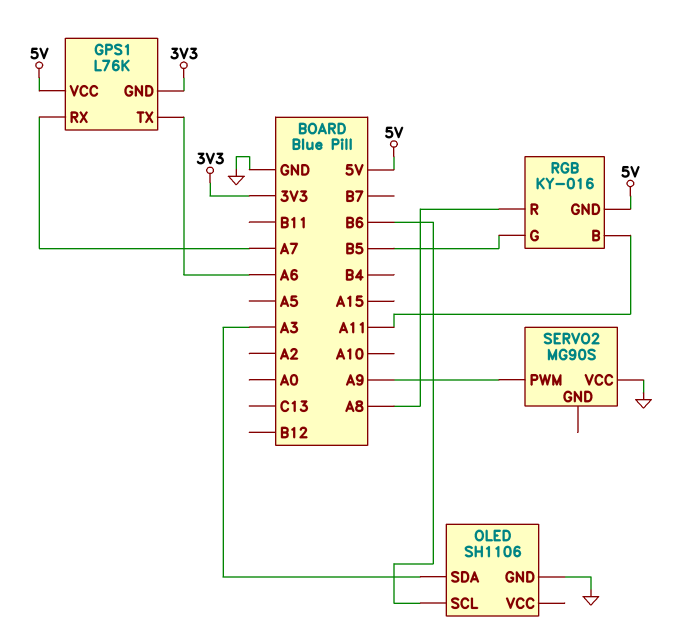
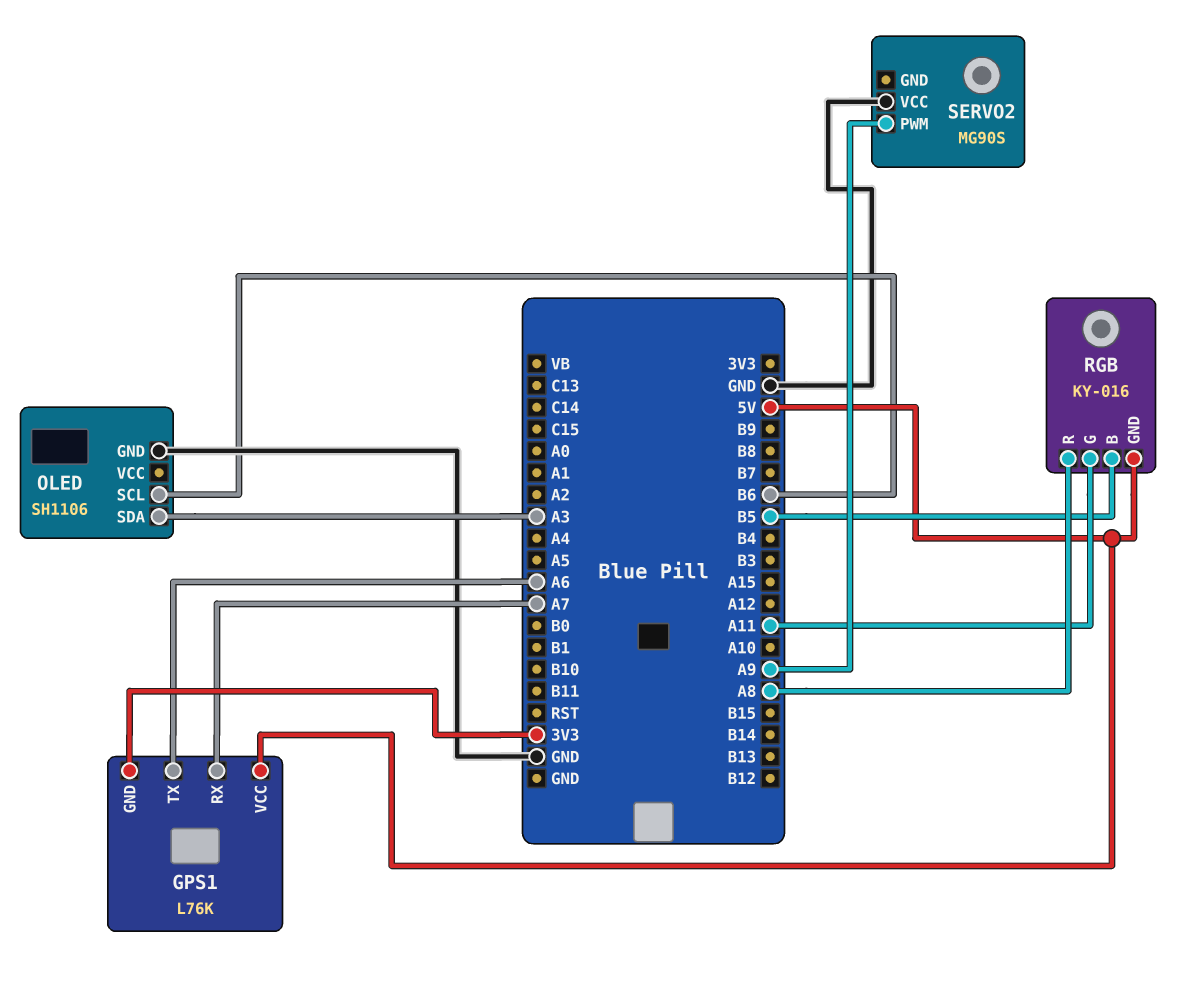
RGB pin B: A11 -> B5
RGB pin G: B5 -> A11

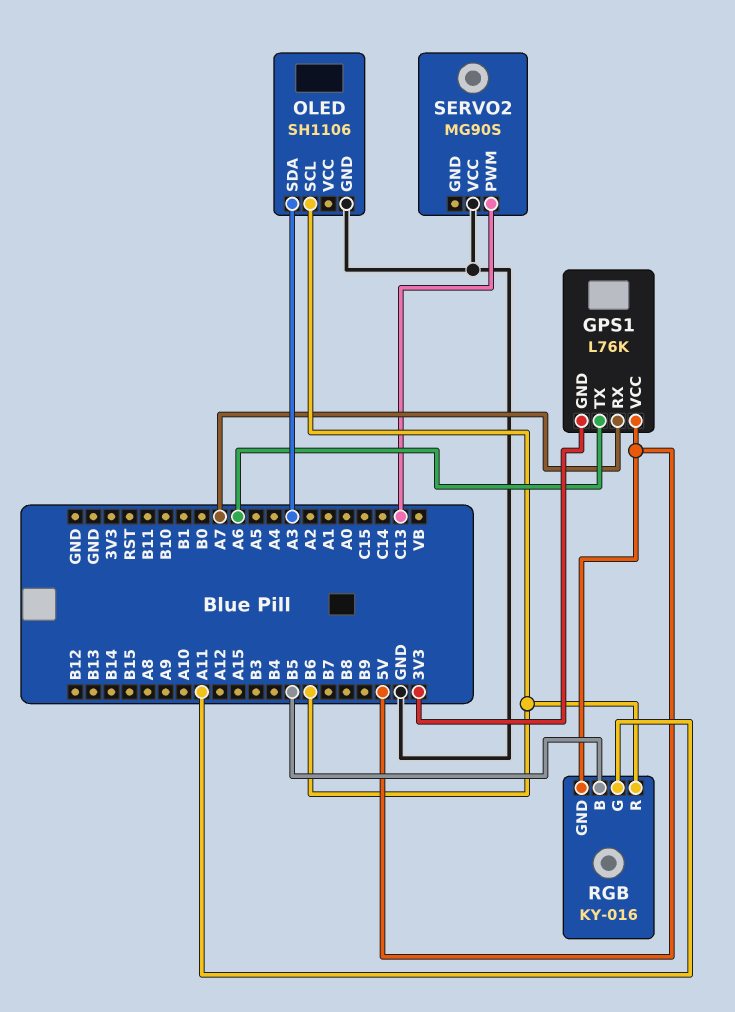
RGB pin R: A8 -> B6
SERVO2 pin PWM: A9 -> C13

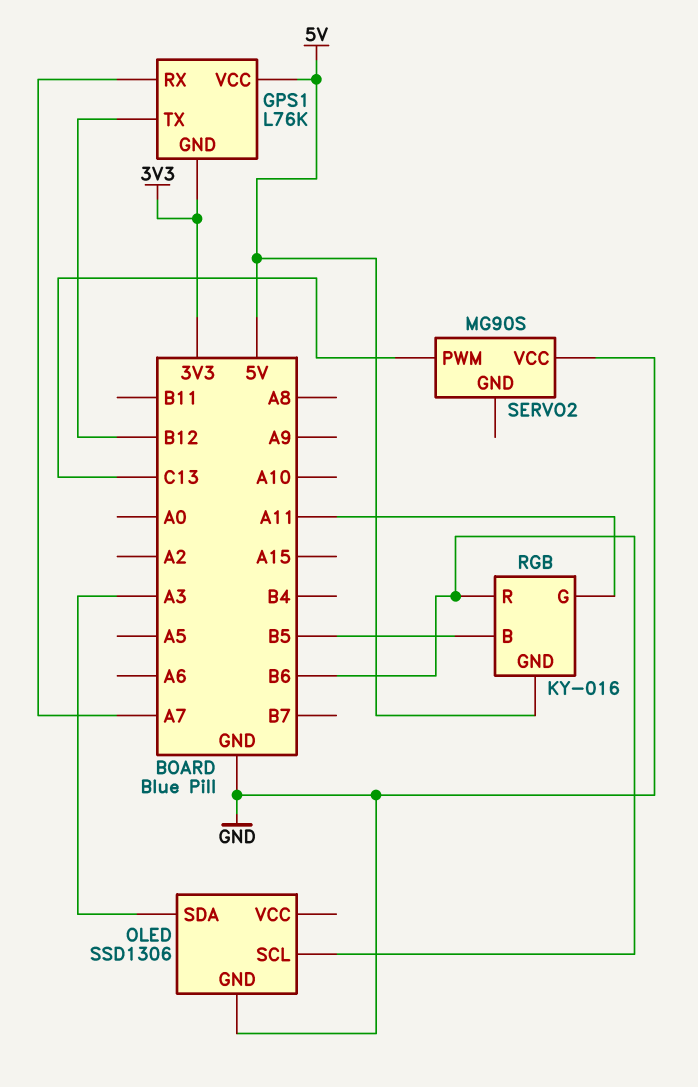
GPS1 pin TX: A6 -> B12
OLED: SH1106 -> SSD1306

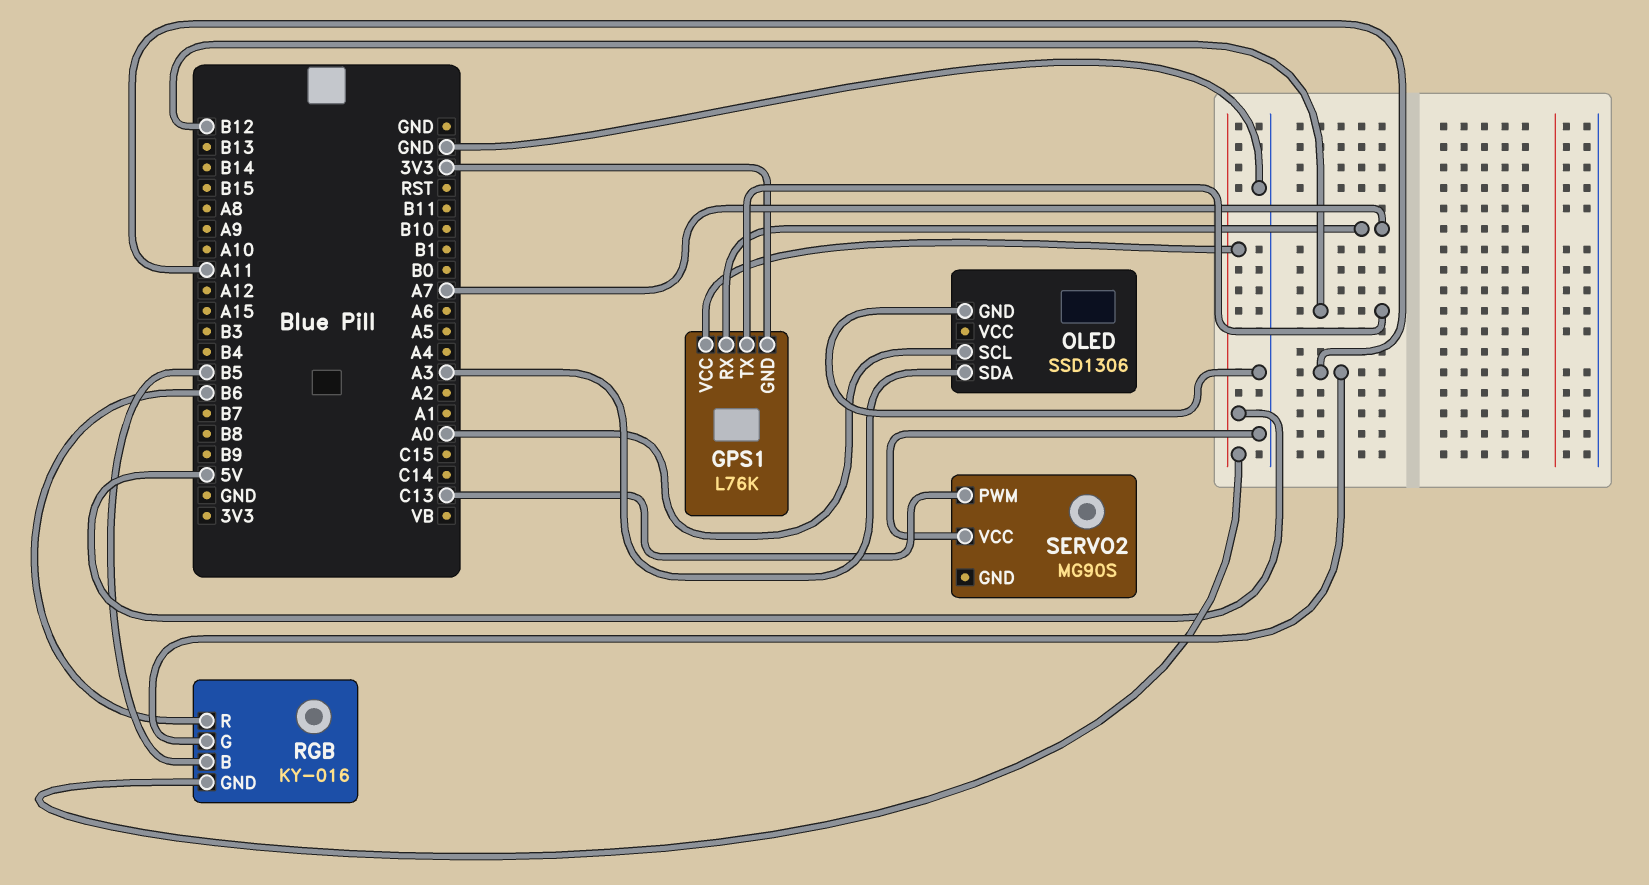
OLED pin SCL: B6 -> A0

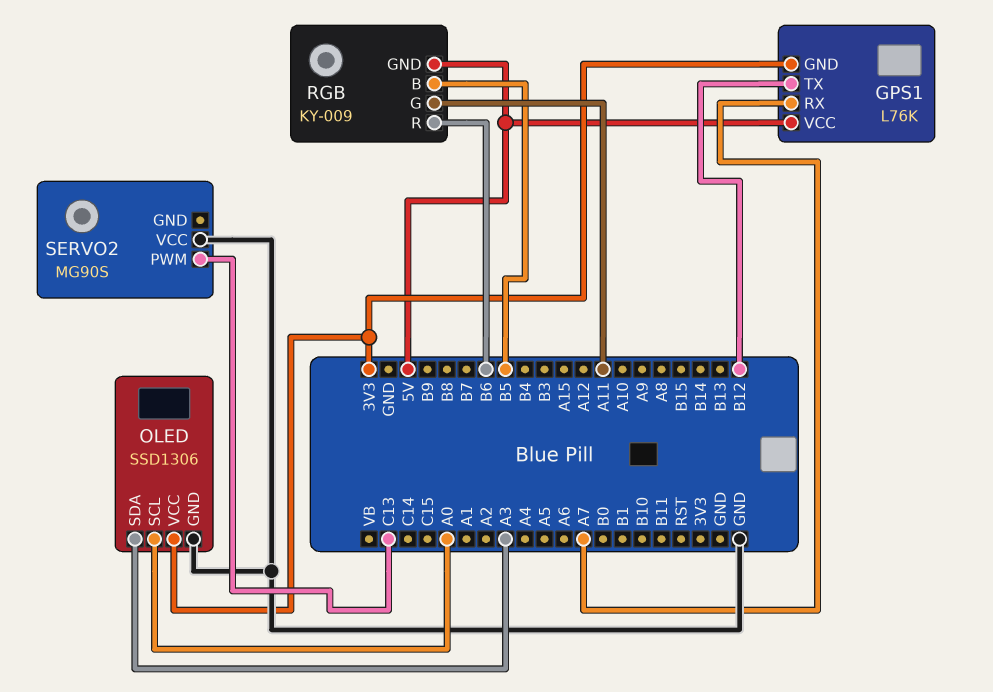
OLED pin VCC: none -> 3V3
RGB: KY-016 -> KY-009

